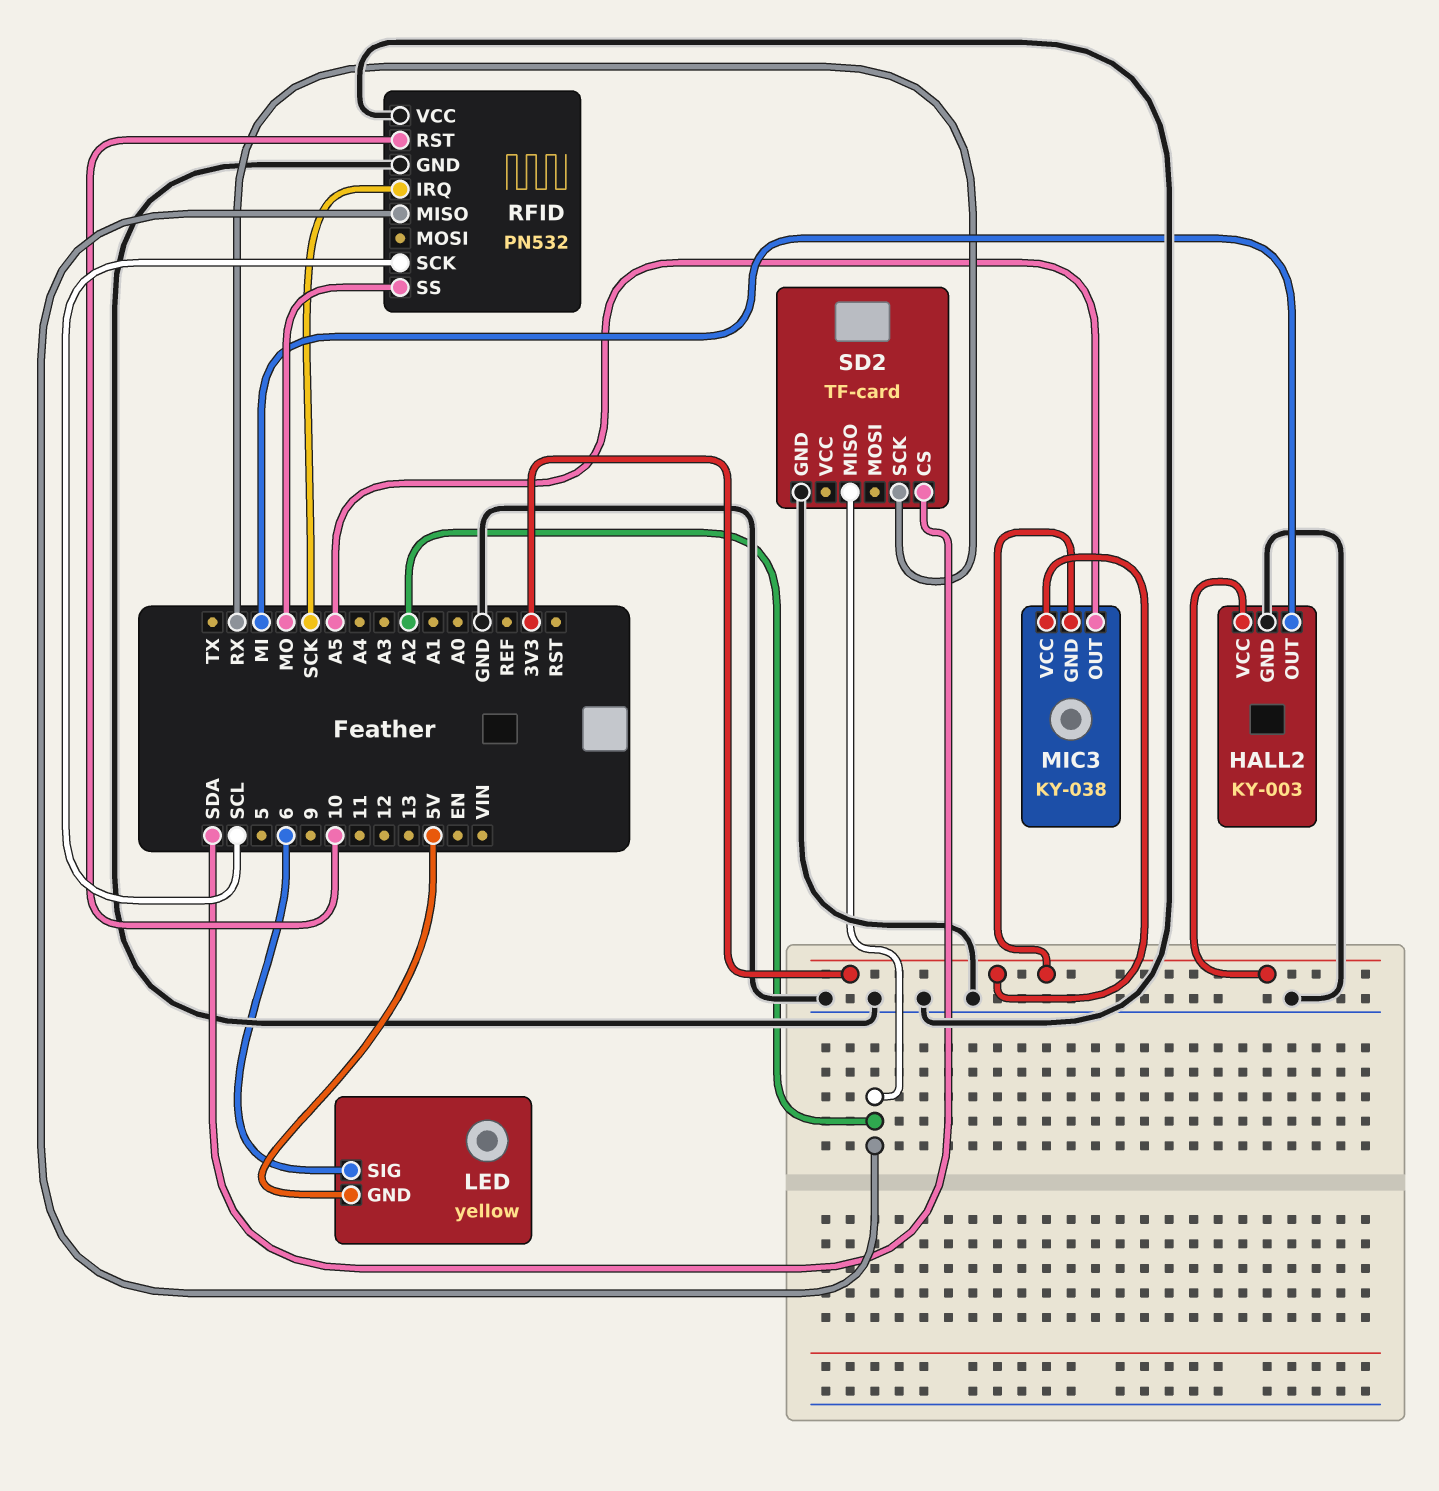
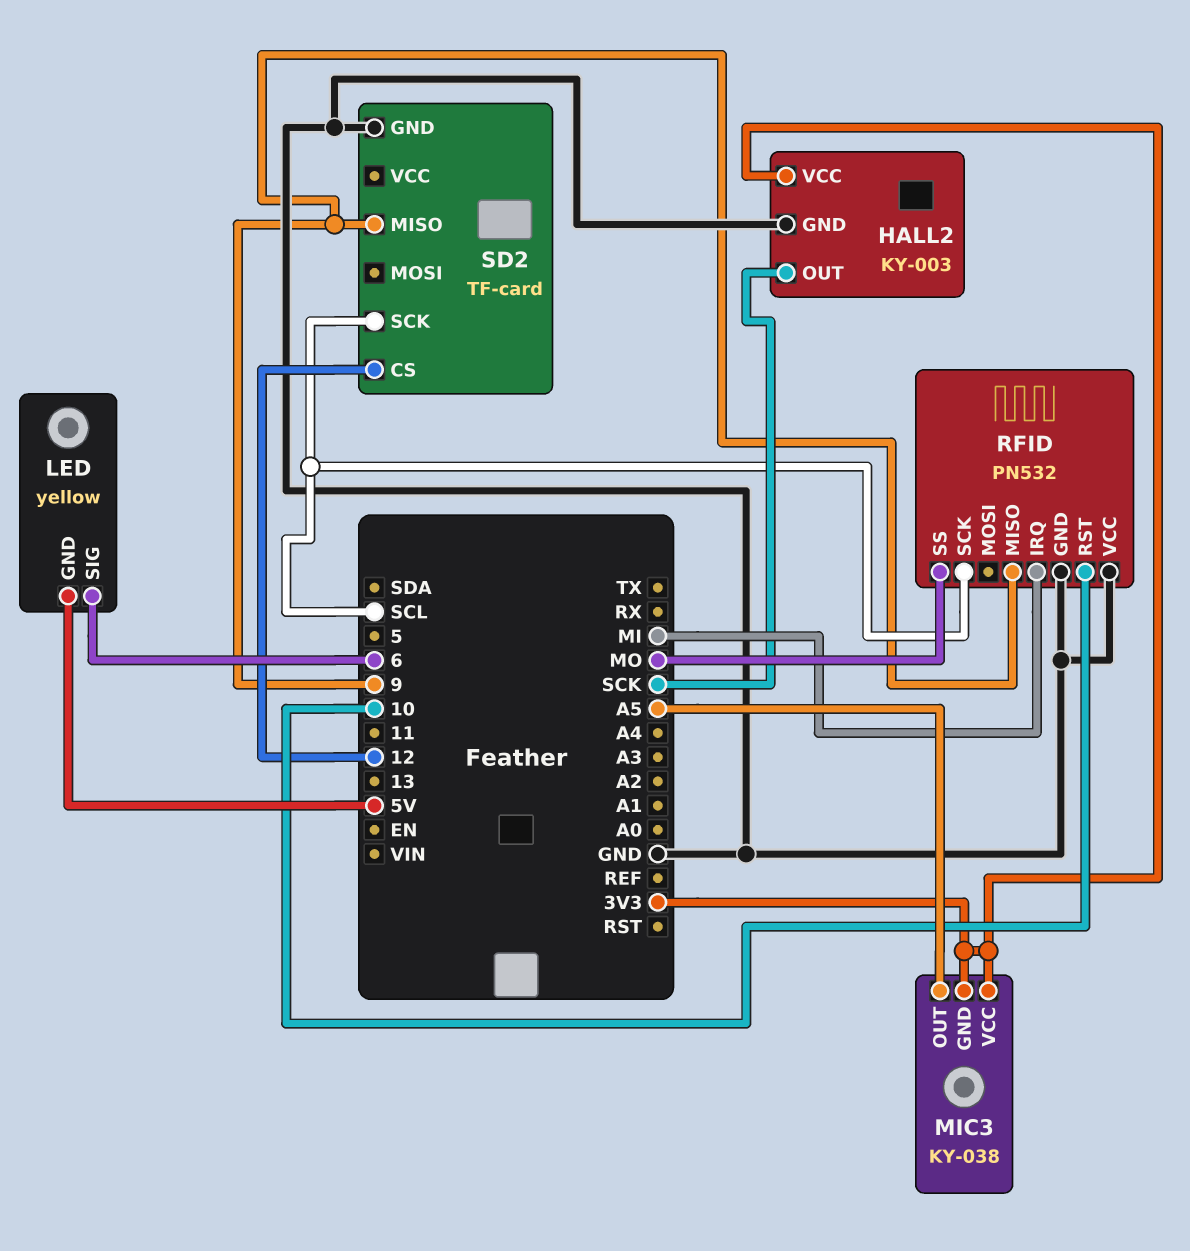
HALL2 pin OUT: MI -> SCK
RFID pin IRQ: SCK -> MI
RFID pin MISO: A2 -> 9
SD2 pin CS: SDA -> 12
SD2 pin MISO: A2 -> 9
SD2 pin SCK: RX -> SCL

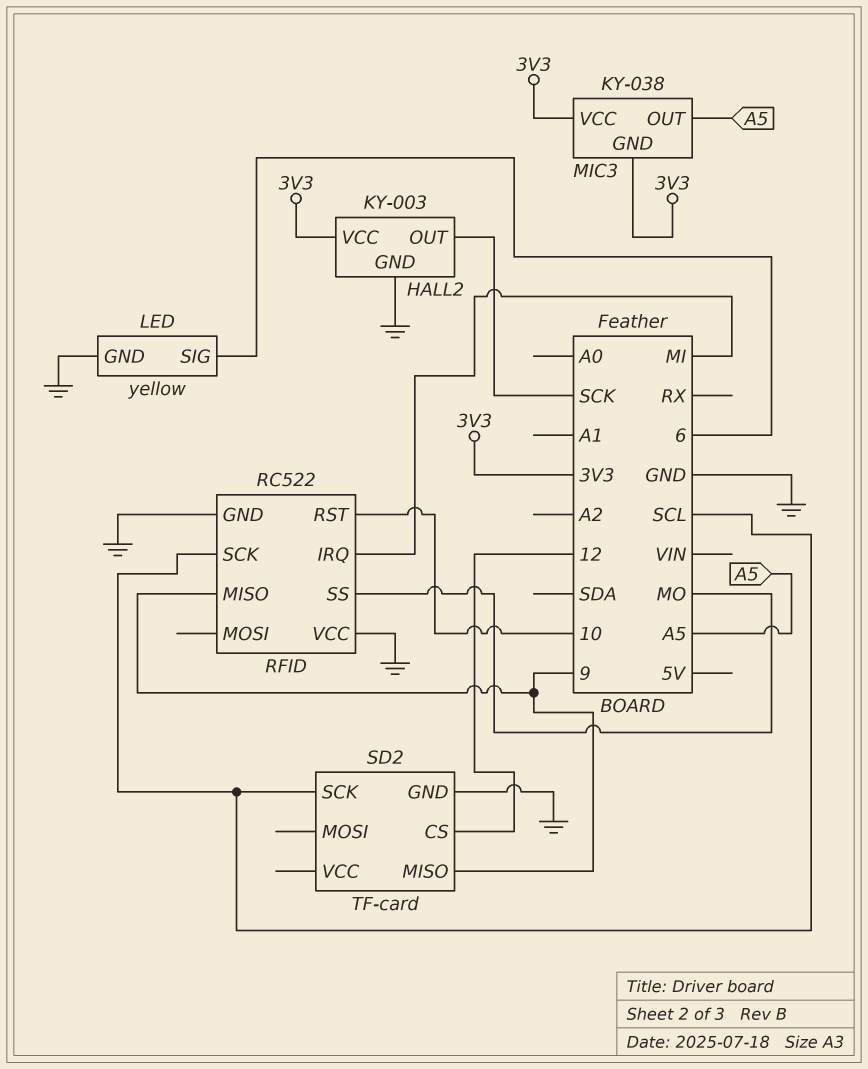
LED pin GND: 5V -> GND
RFID: PN532 -> RC522

